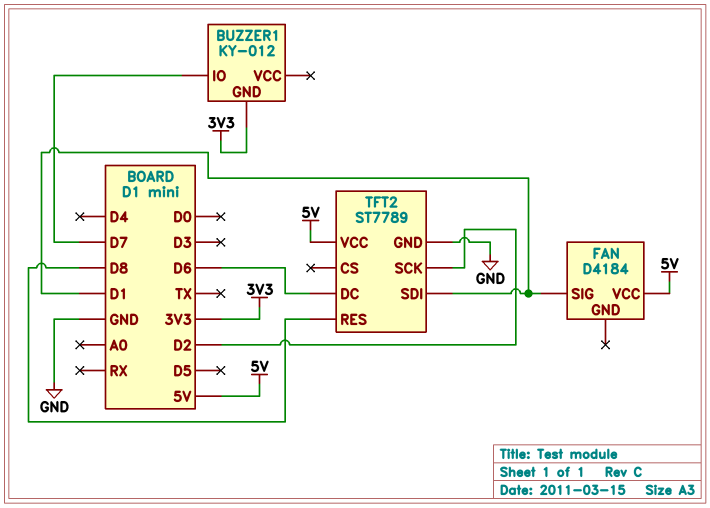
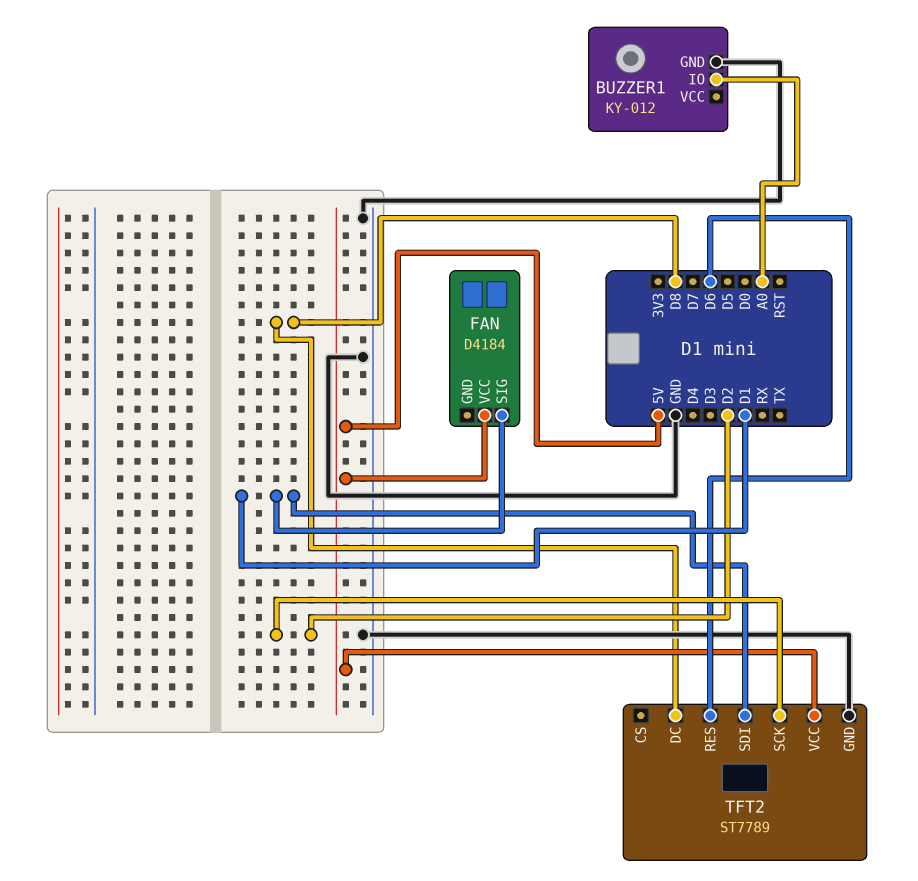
BUZZER1 pin GND: 3V3 -> GND
BUZZER1 pin IO: D7 -> A0
TFT2 pin DC: D6 -> D8
TFT2 pin RES: D8 -> D6

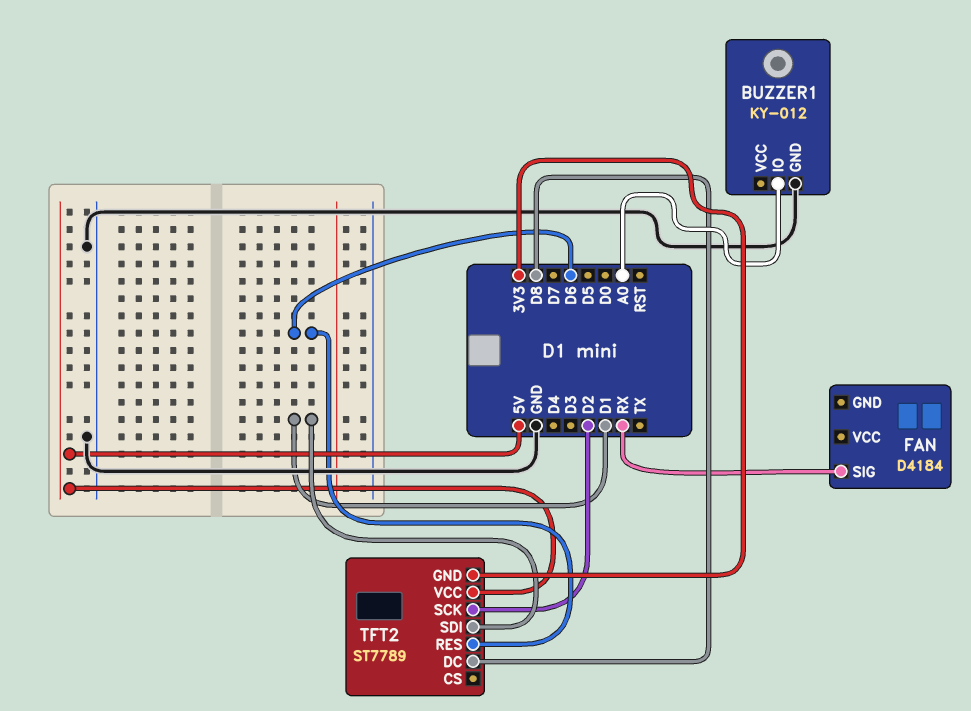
FAN pin SIG: D1 -> RX
FAN pin VCC: 5V -> none
TFT2 pin GND: GND -> 3V3

